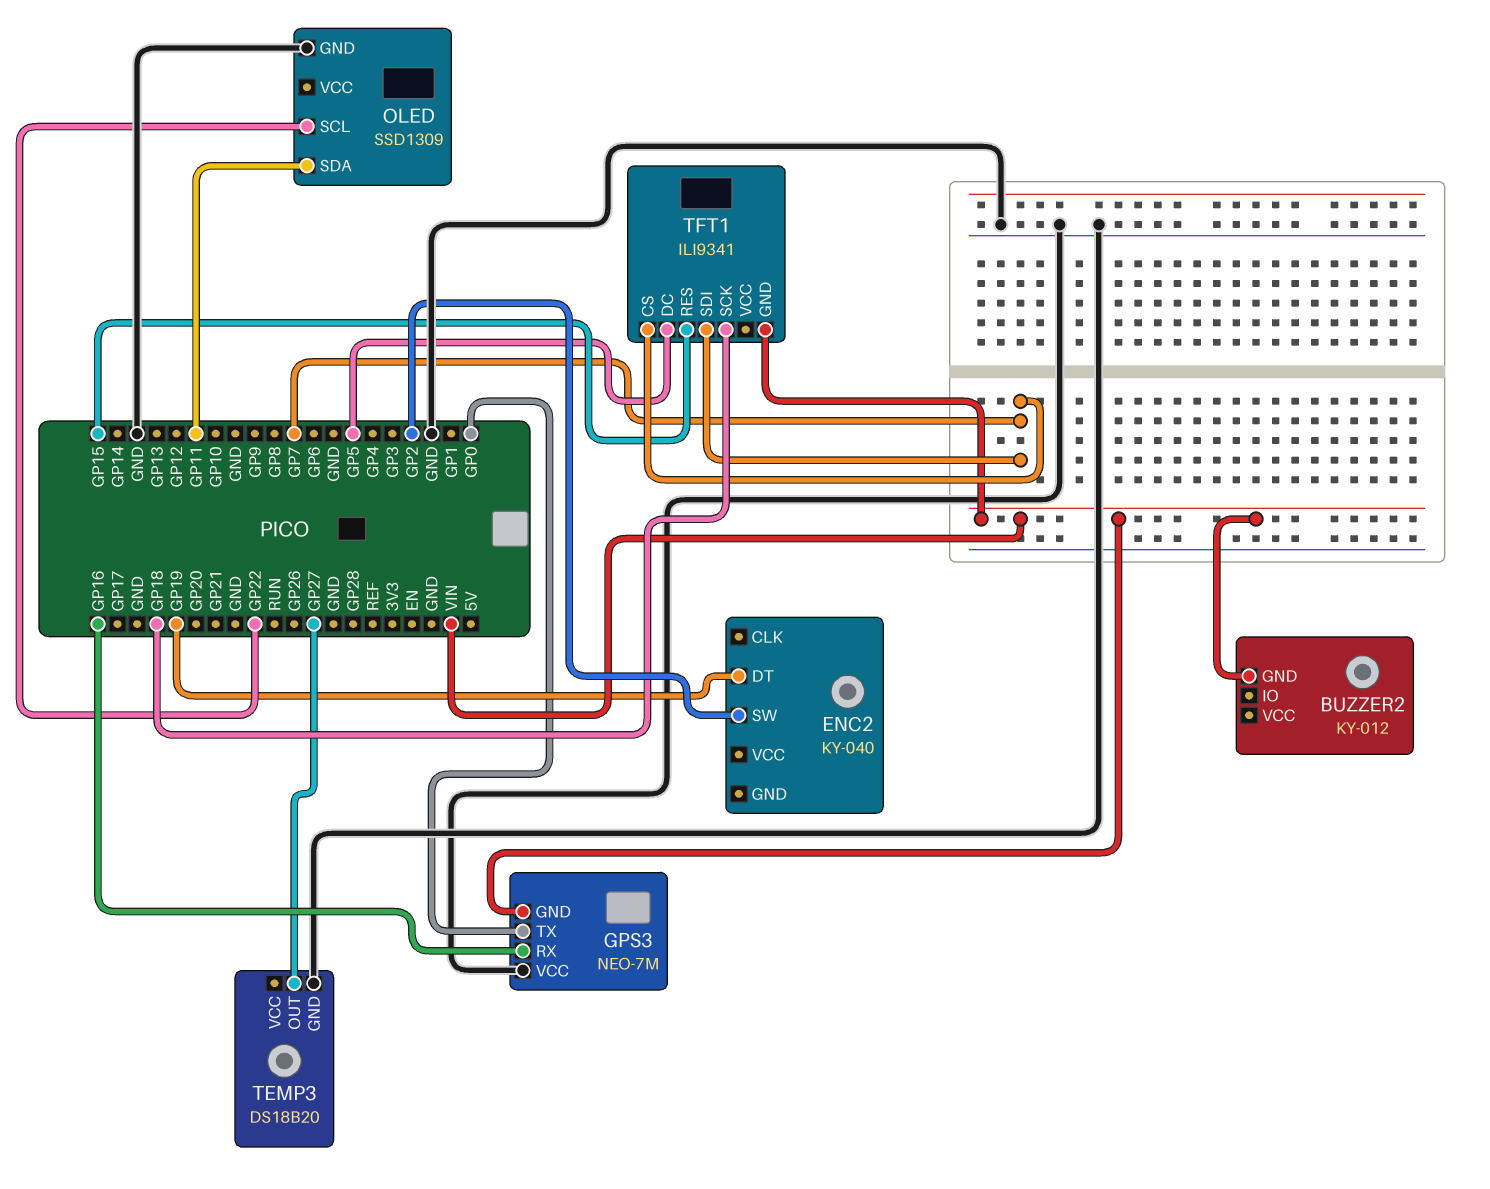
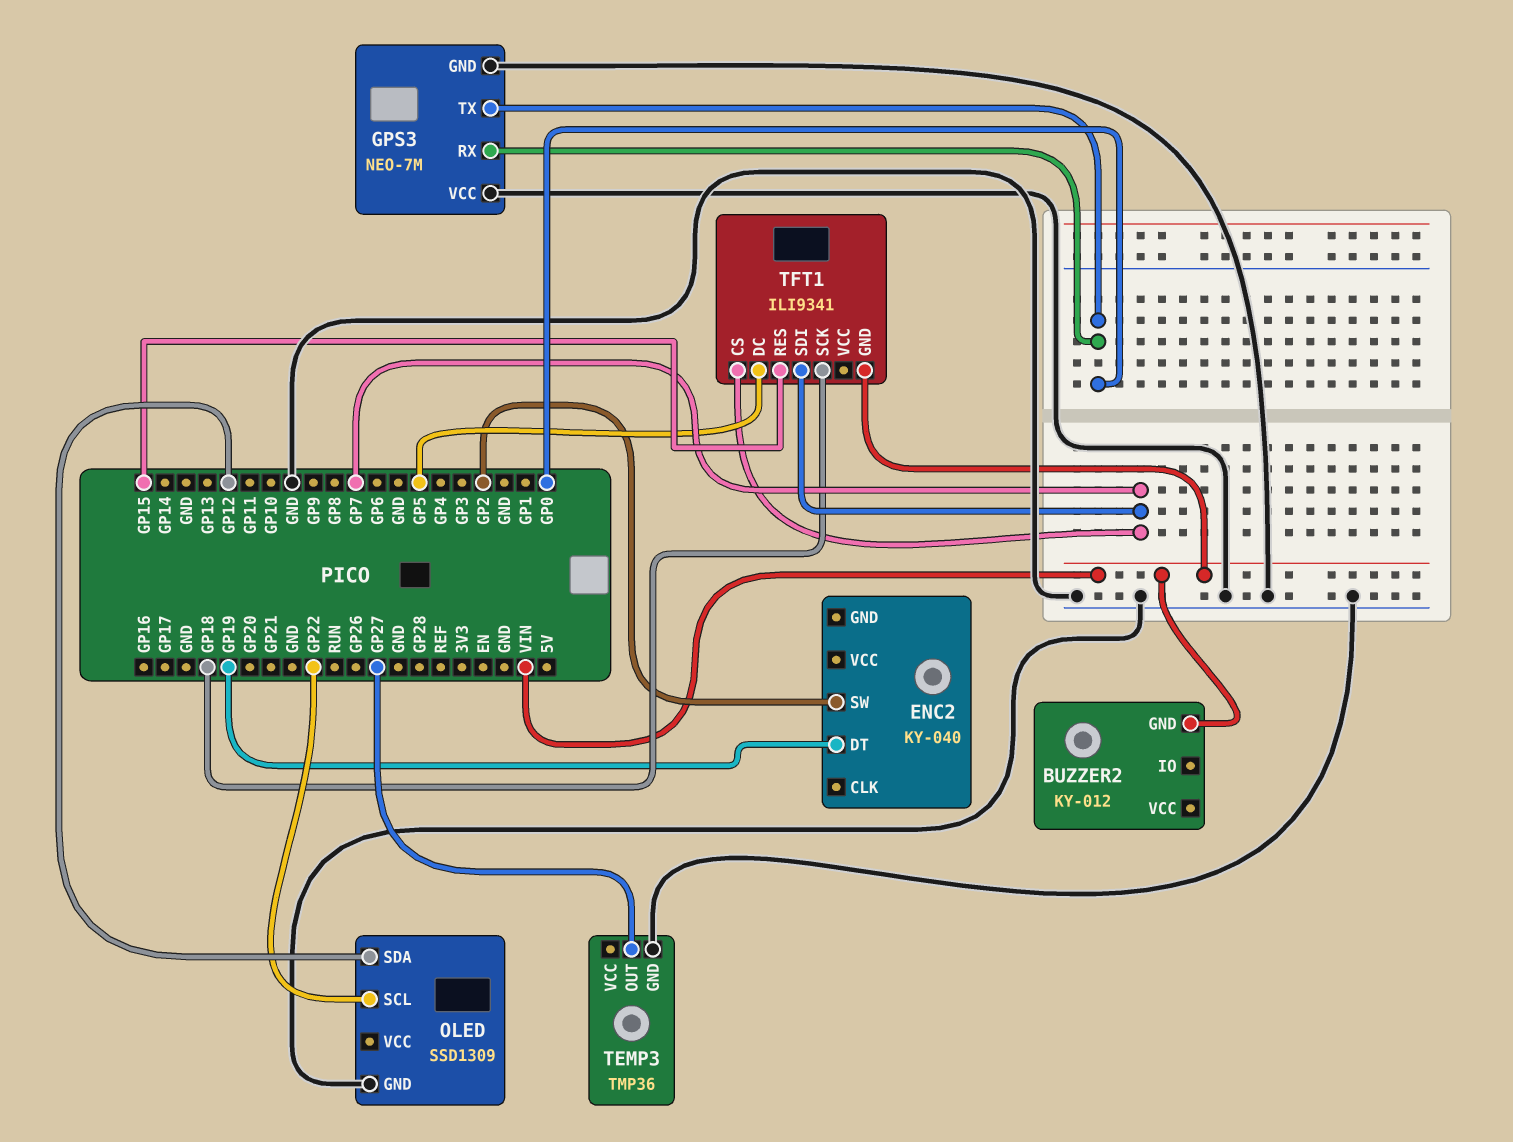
GPS3 pin GND: VIN -> GND
GPS3 pin RX: GP16 -> GP0
OLED pin SDA: GP11 -> GP12
TEMP3: DS18B20 -> TMP36

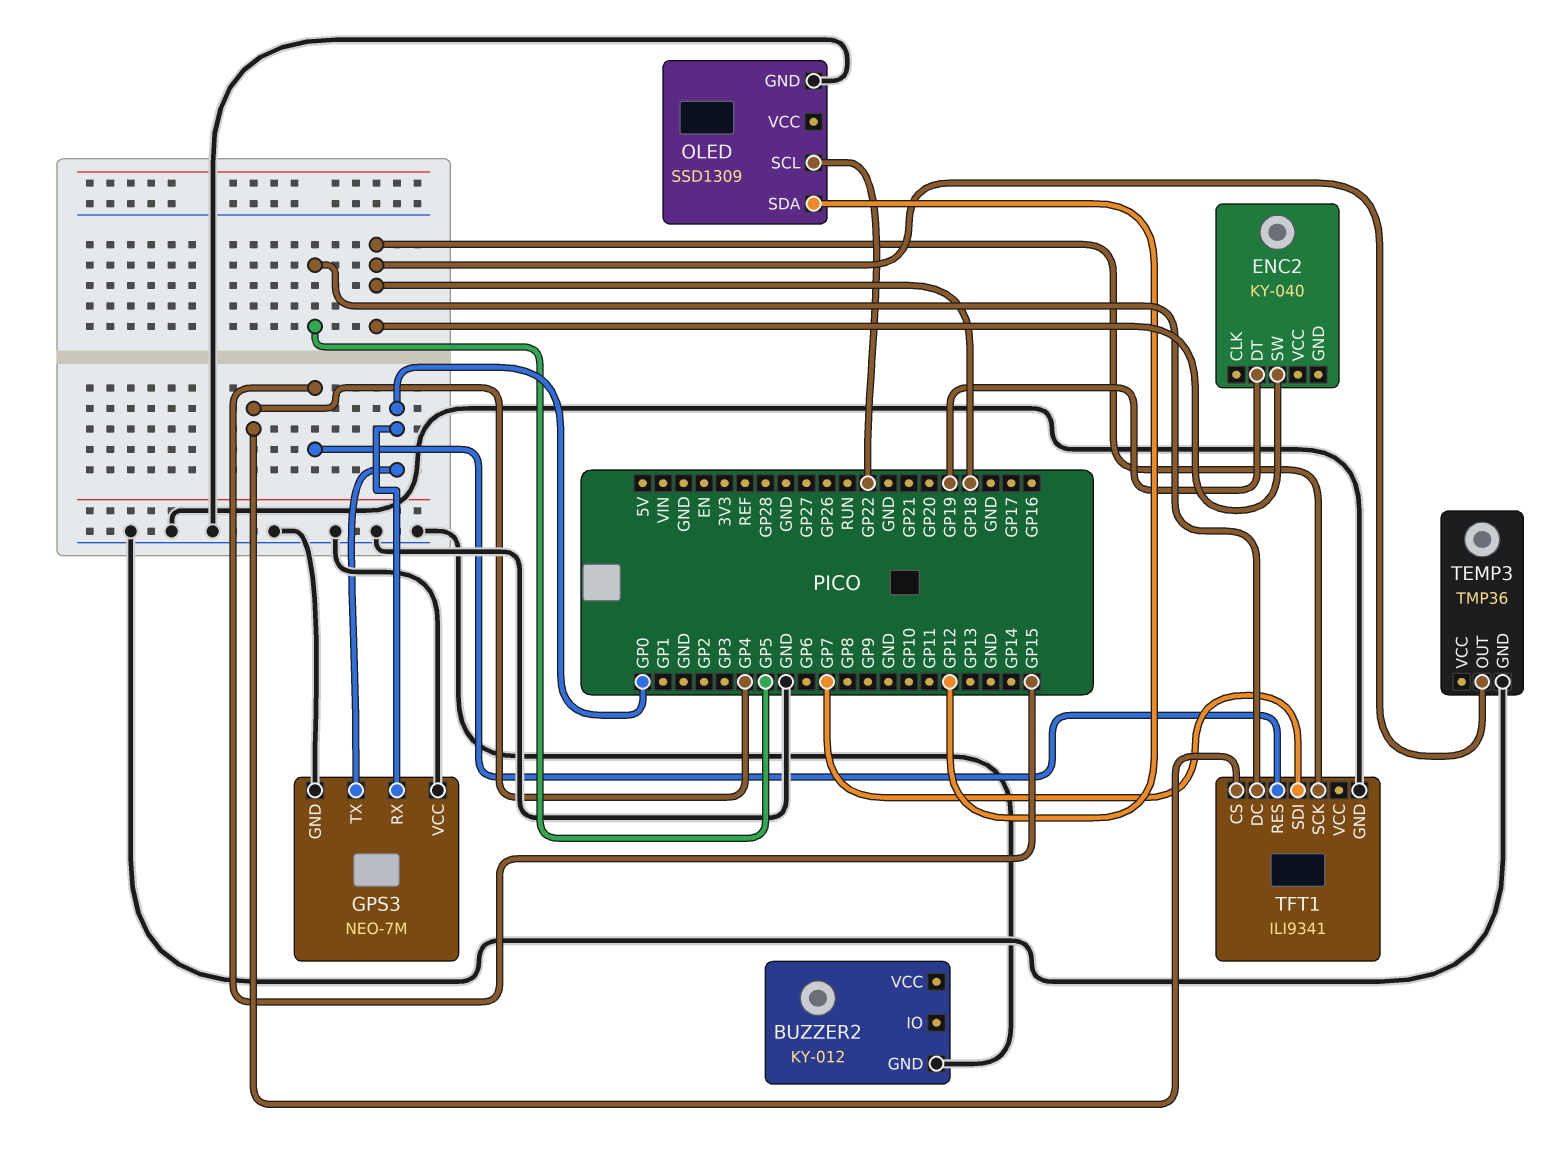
BUZZER2 pin GND: VIN -> GND
ENC2 pin SW: GP2 -> GP18
TEMP3 pin OUT: GP27 -> GP18
TFT1 pin CS: GP7 -> GP4
TFT1 pin GND: VIN -> GND

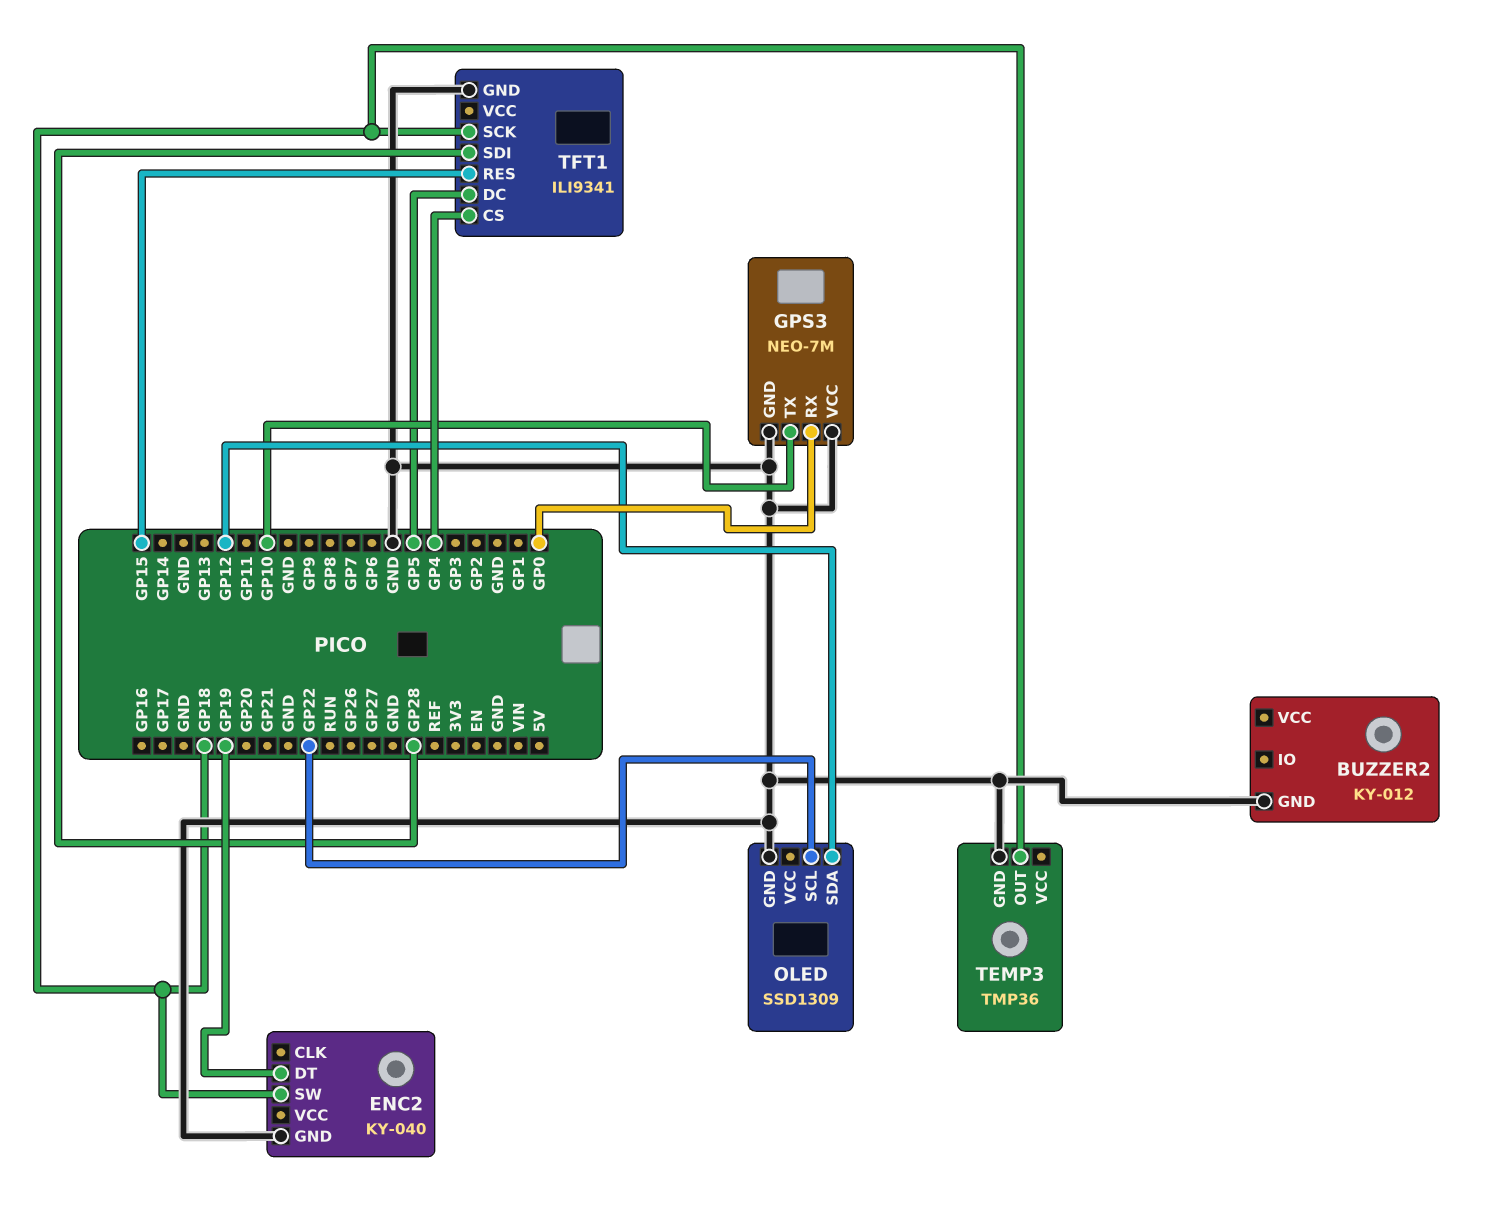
ENC2 pin GND: none -> GND
GPS3 pin TX: GP0 -> GP10
TFT1 pin SDI: GP7 -> GP28

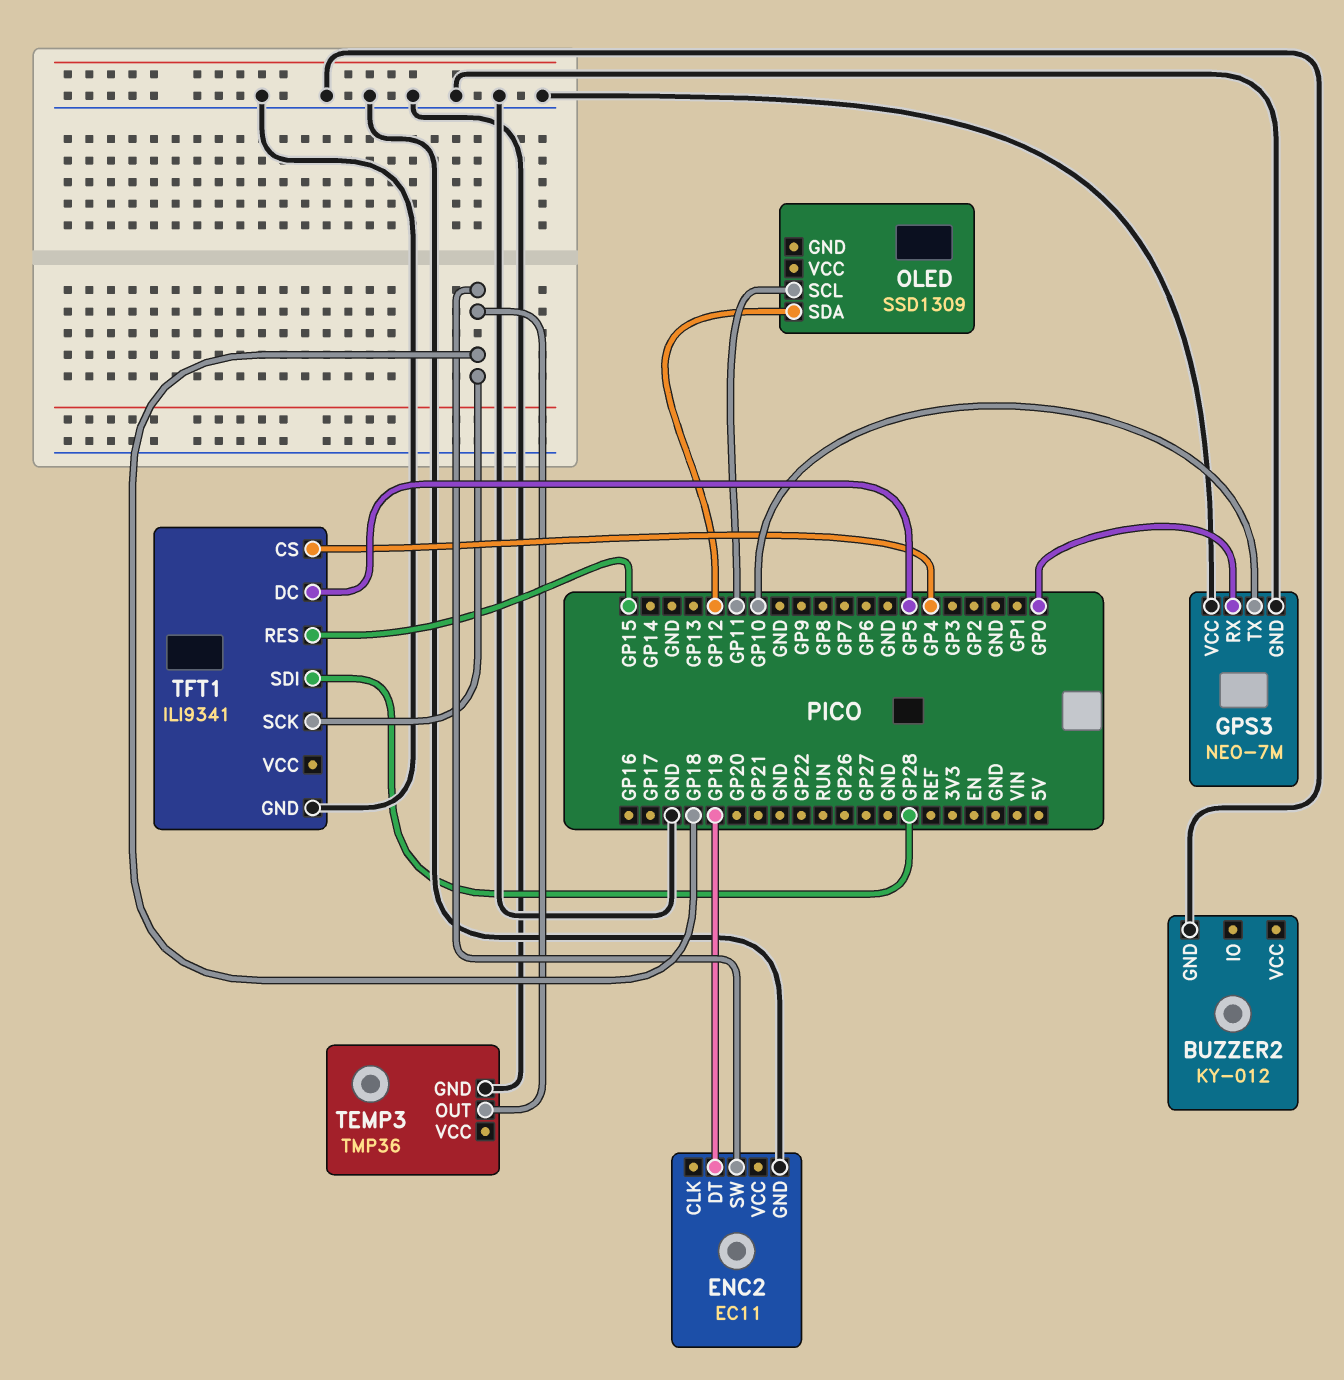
ENC2: KY-040 -> EC11
OLED pin GND: GND -> none
OLED pin SCL: GP22 -> GP11

